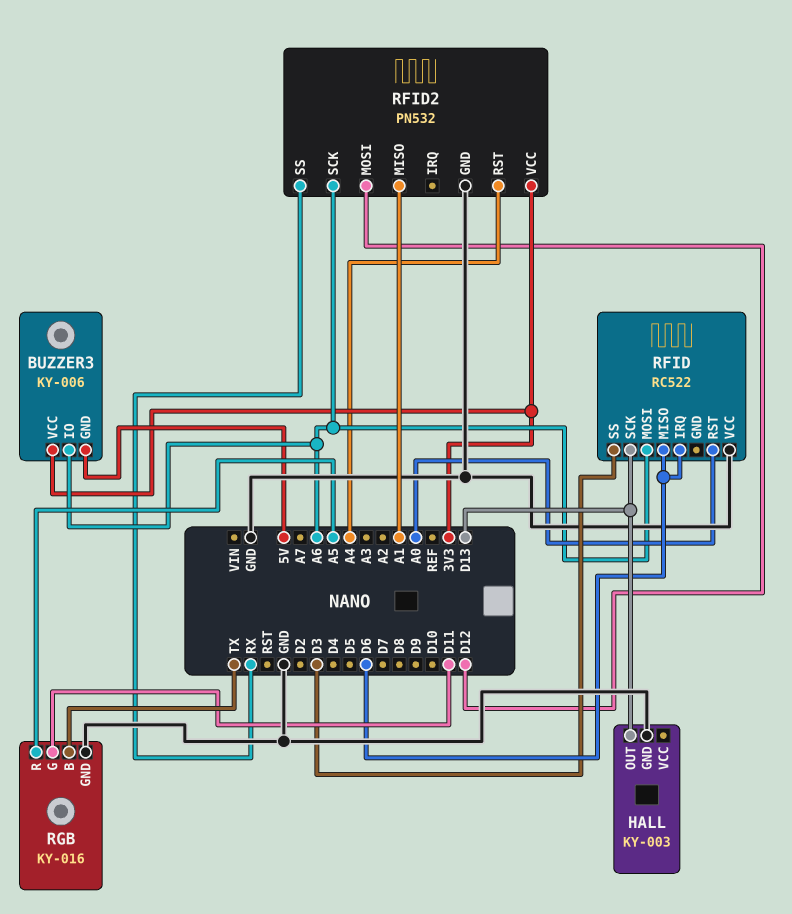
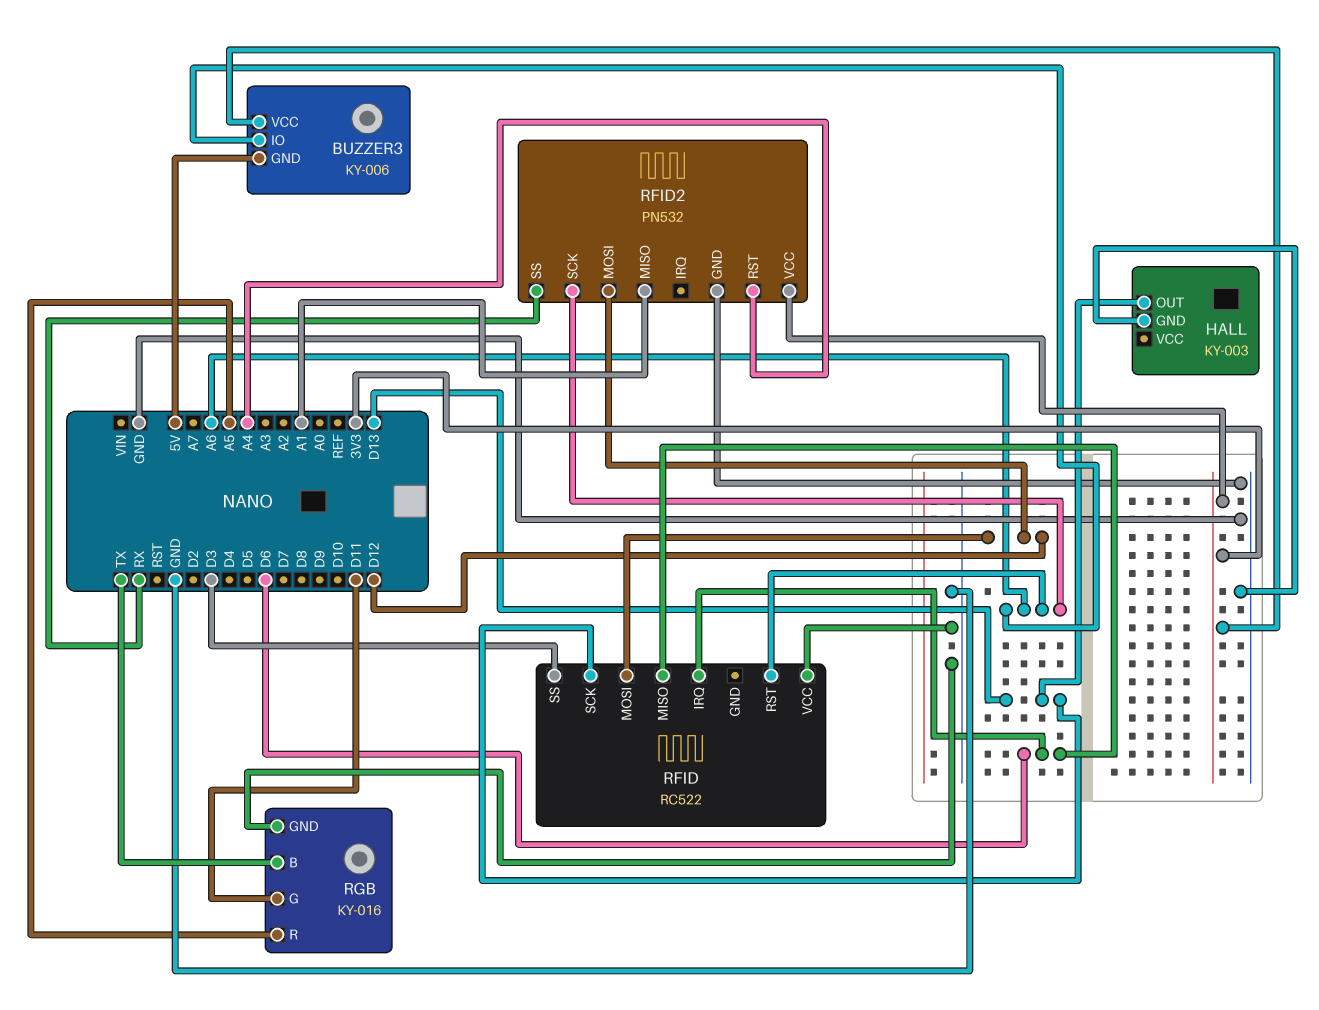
RFID pin MOSI: A6 -> D12
RFID pin RST: A0 -> A6

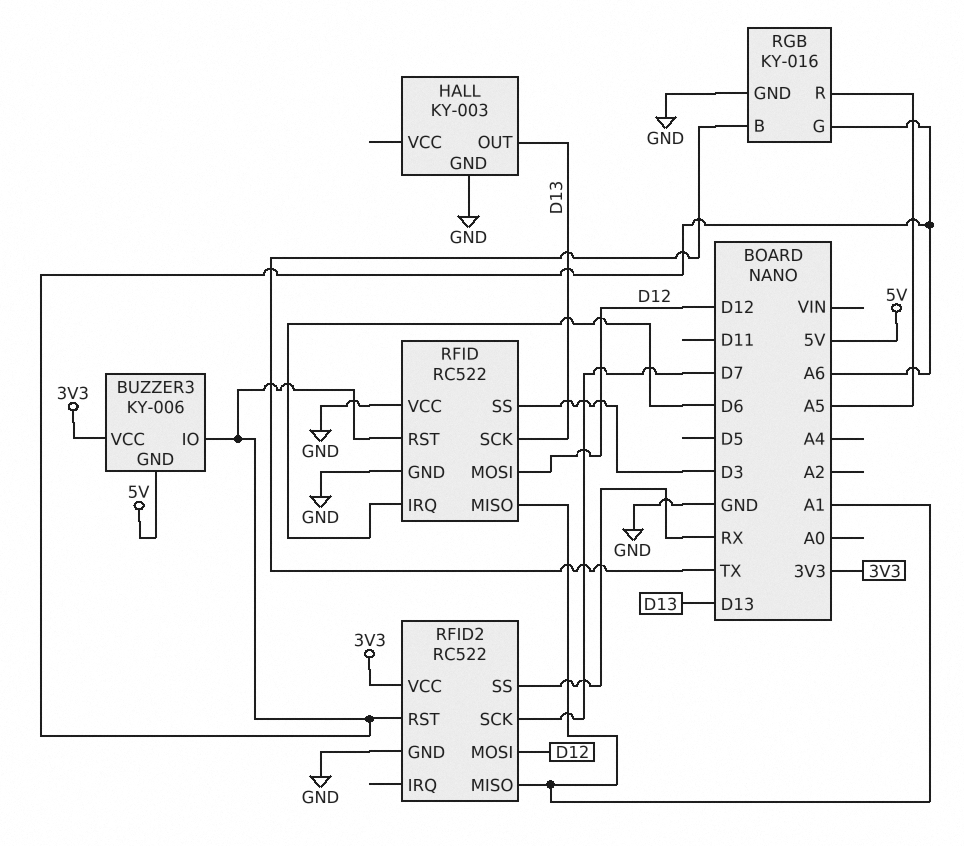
RFID pin GND: none -> GND
RFID pin MISO: D6 -> A1
RFID2: PN532 -> RC522
RFID2 pin RST: A4 -> A6
RFID2 pin SCK: A6 -> D7
RGB pin G: D11 -> A6

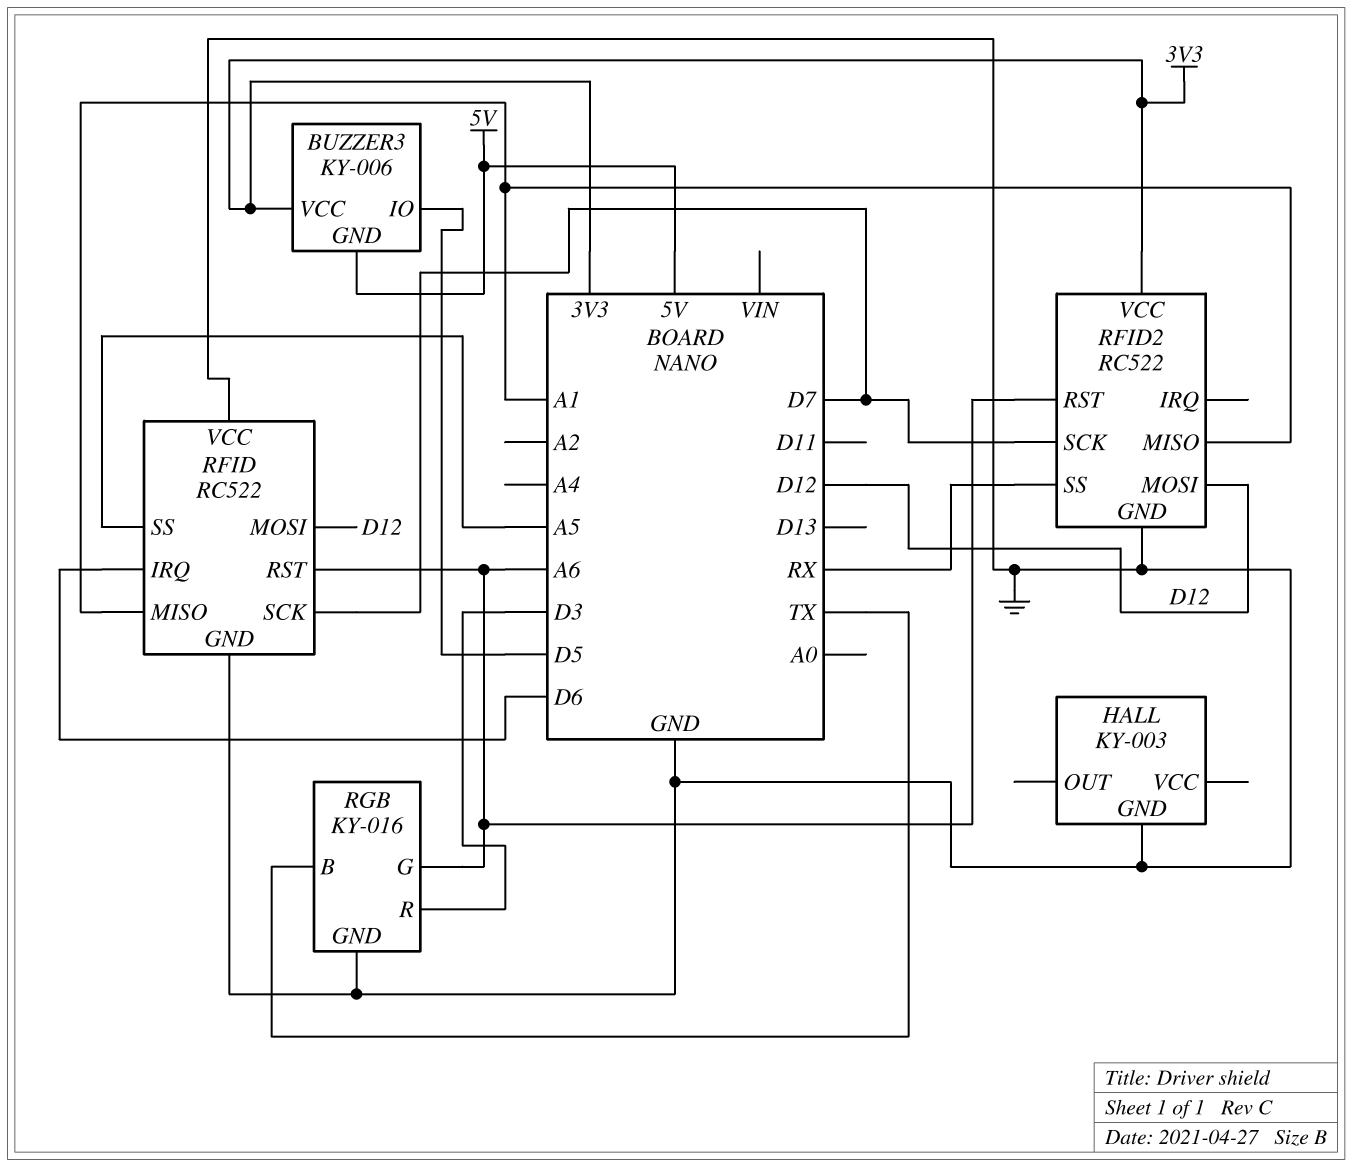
BUZZER3 pin IO: A6 -> D5
HALL pin OUT: D13 -> none
RFID pin SCK: D13 -> D7
RFID pin SS: D3 -> A5
RGB pin R: A5 -> D3

